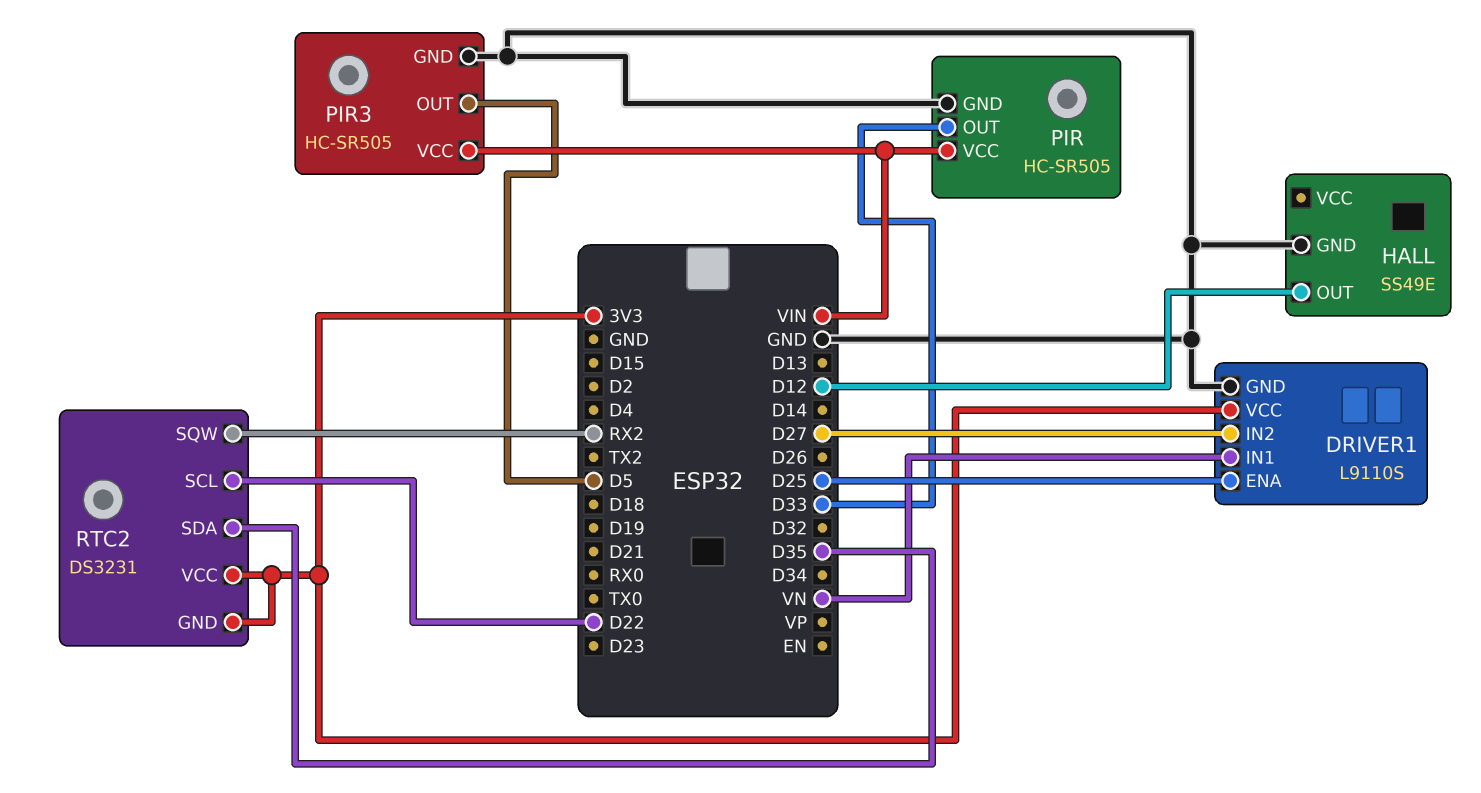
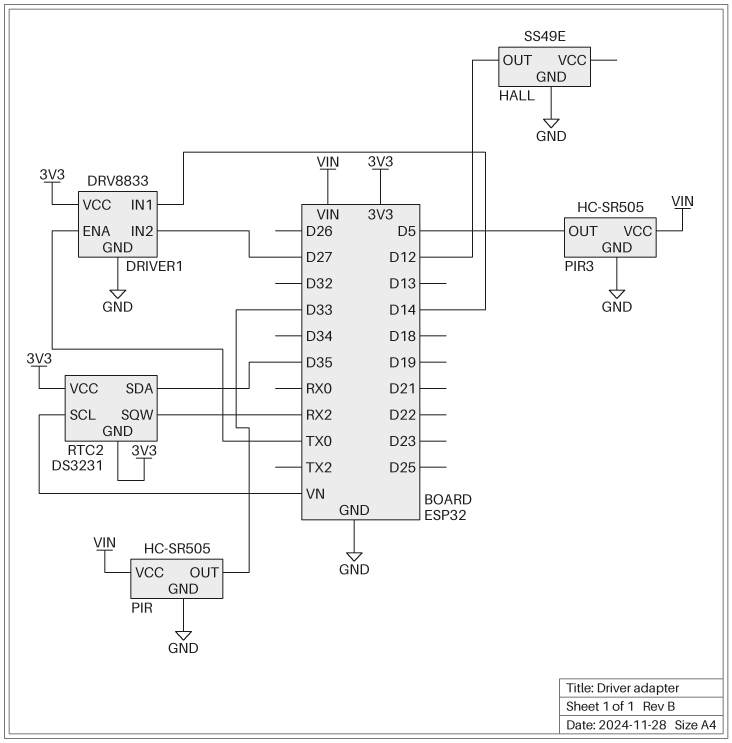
DRIVER1: L9110S -> DRV8833
DRIVER1 pin ENA: D25 -> TX0
DRIVER1 pin IN1: VN -> D14
RTC2 pin SCL: D22 -> VN

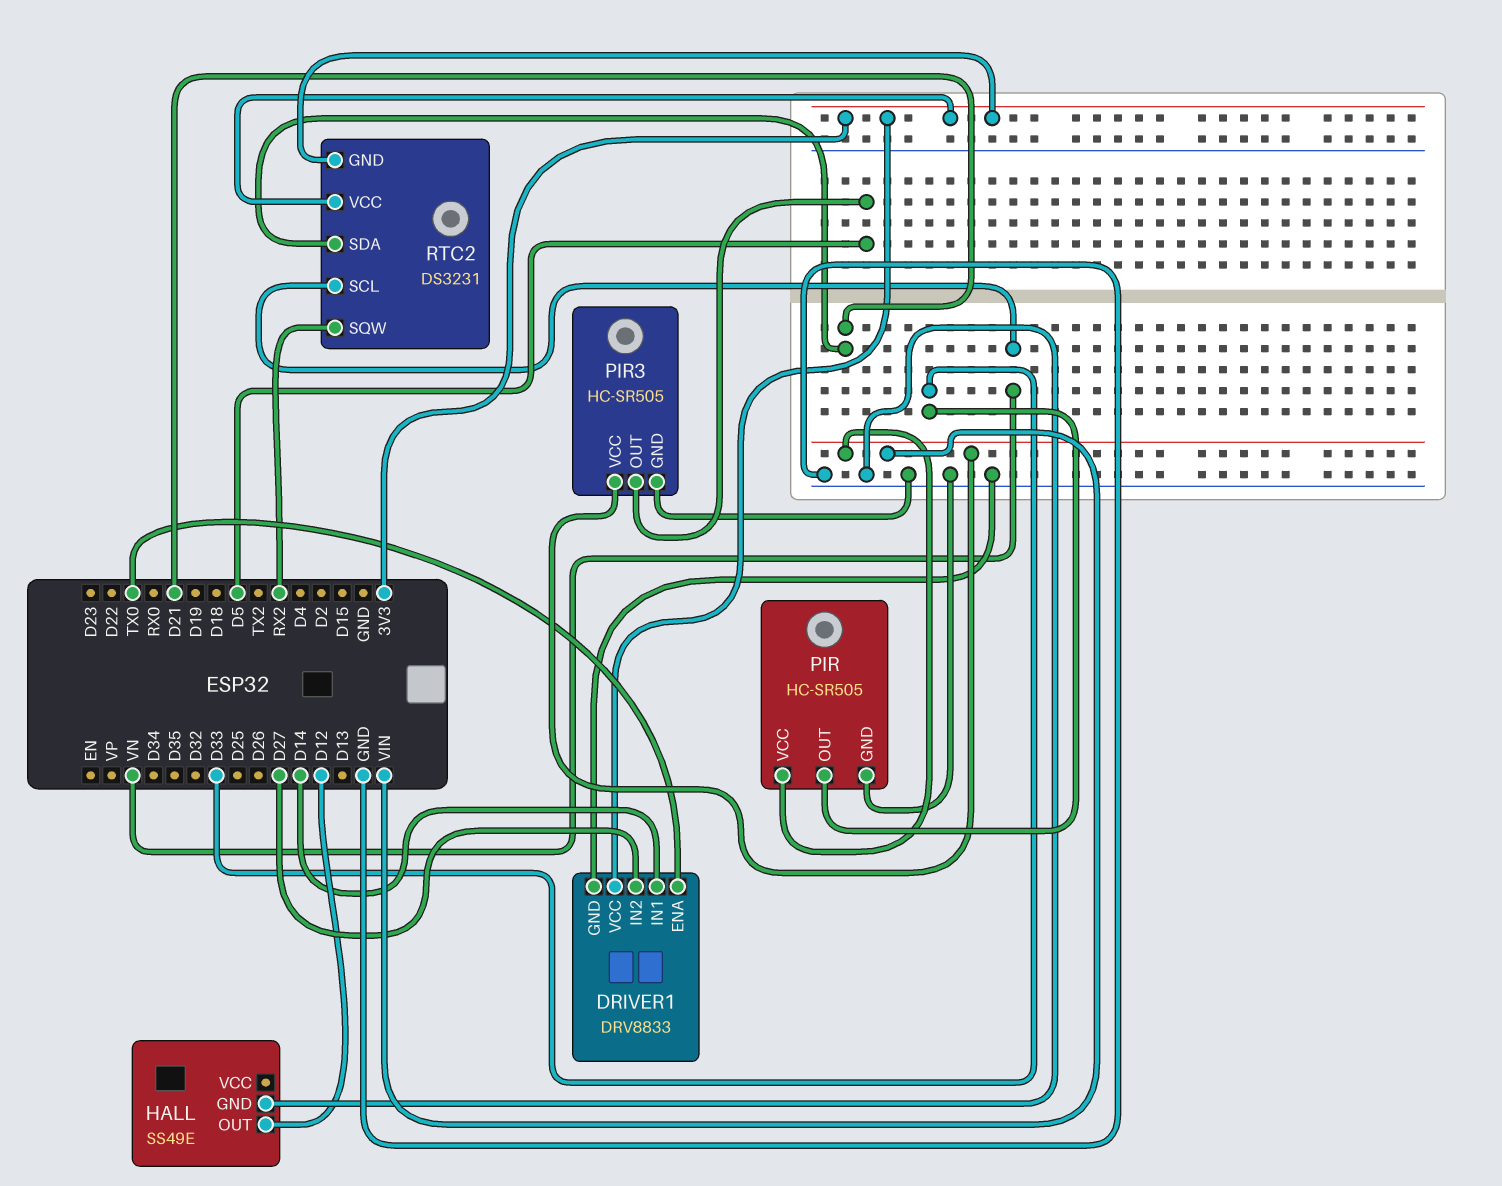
RTC2 pin SDA: D35 -> D21

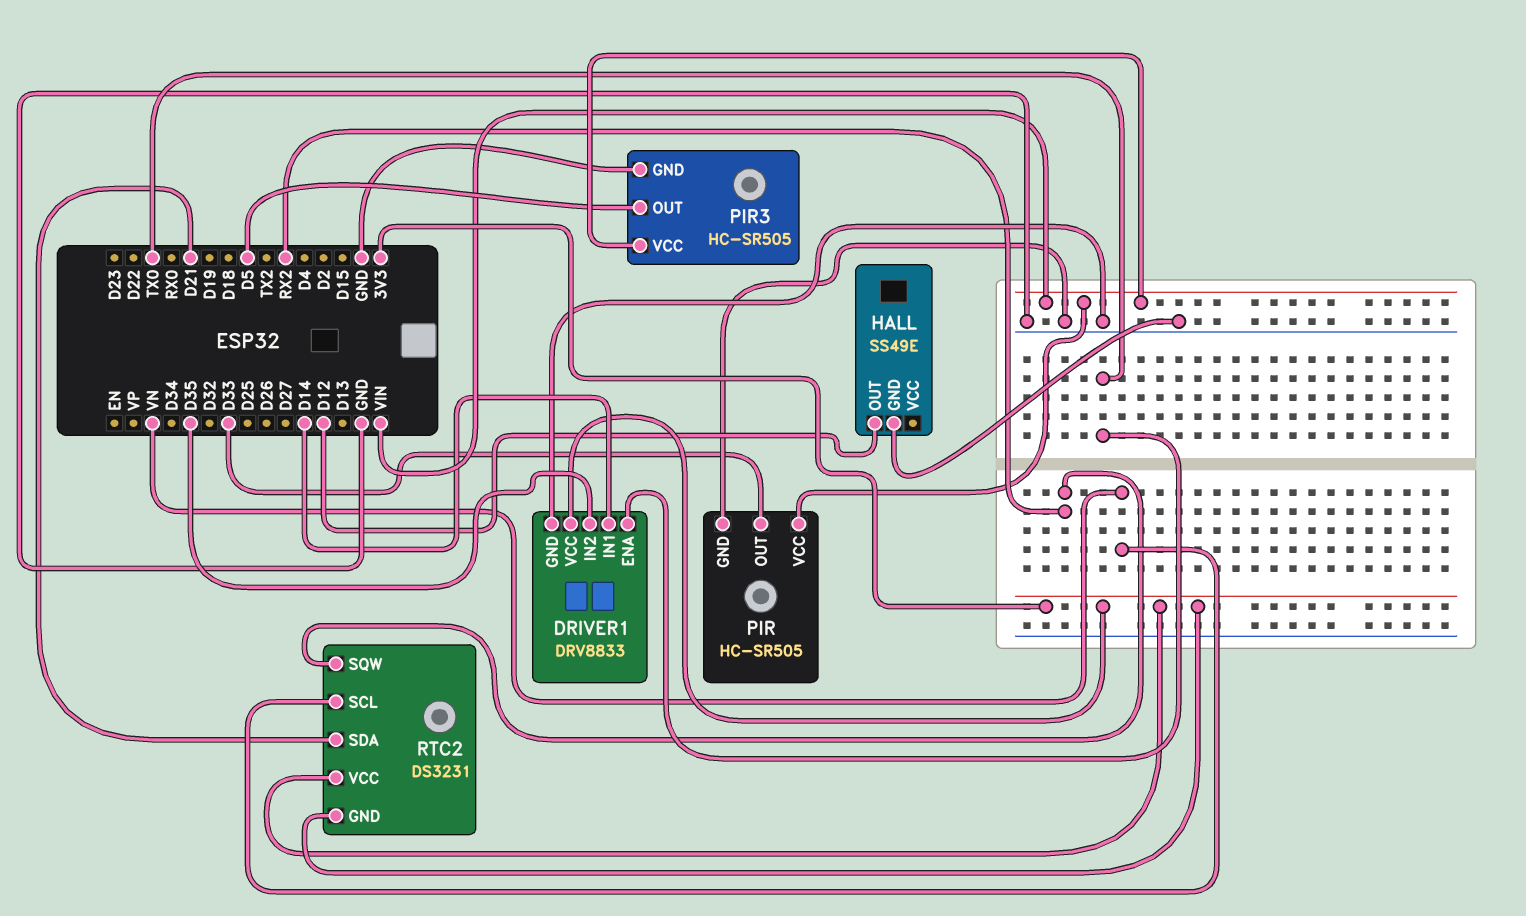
DRIVER1 pin IN2: D27 -> D35

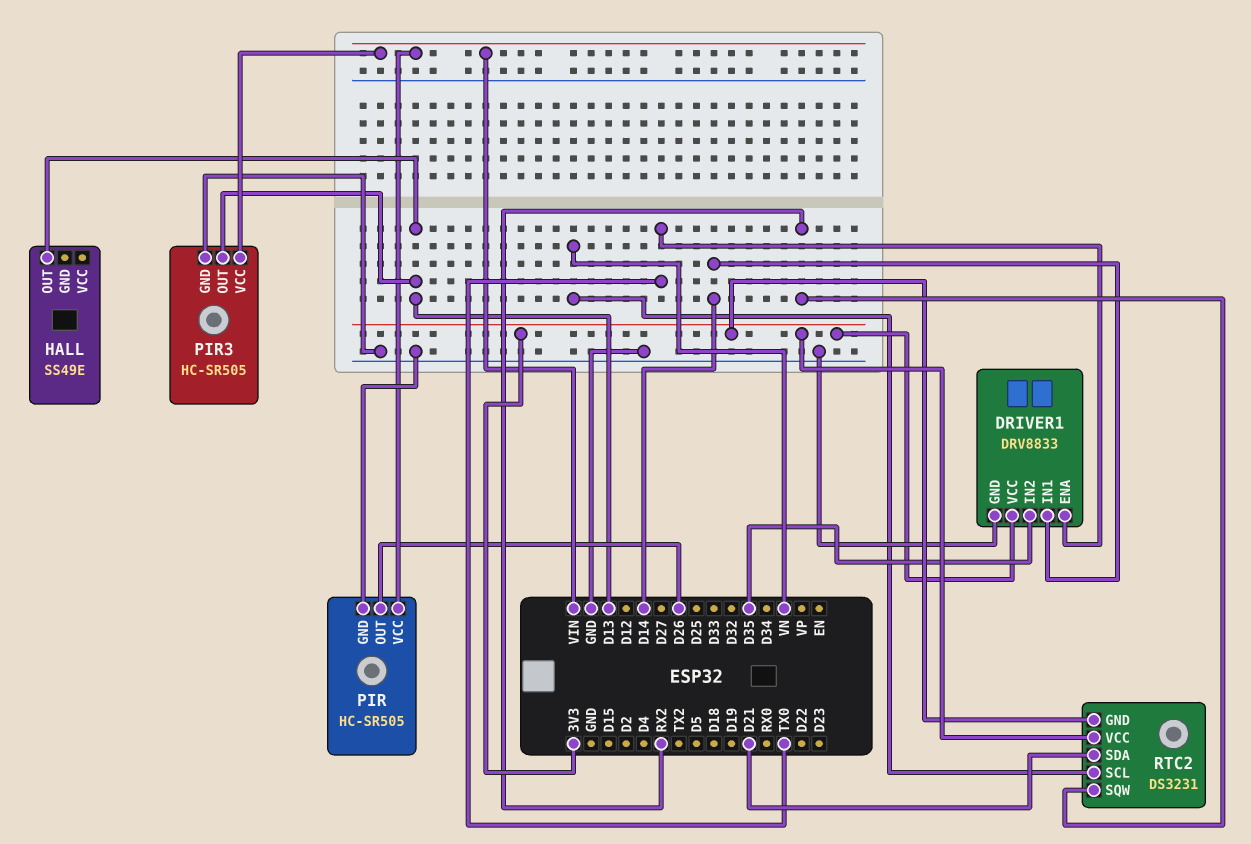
HALL pin GND: GND -> none
HALL pin OUT: D12 -> D13
PIR pin OUT: D33 -> D26
PIR3 pin OUT: D5 -> D13

